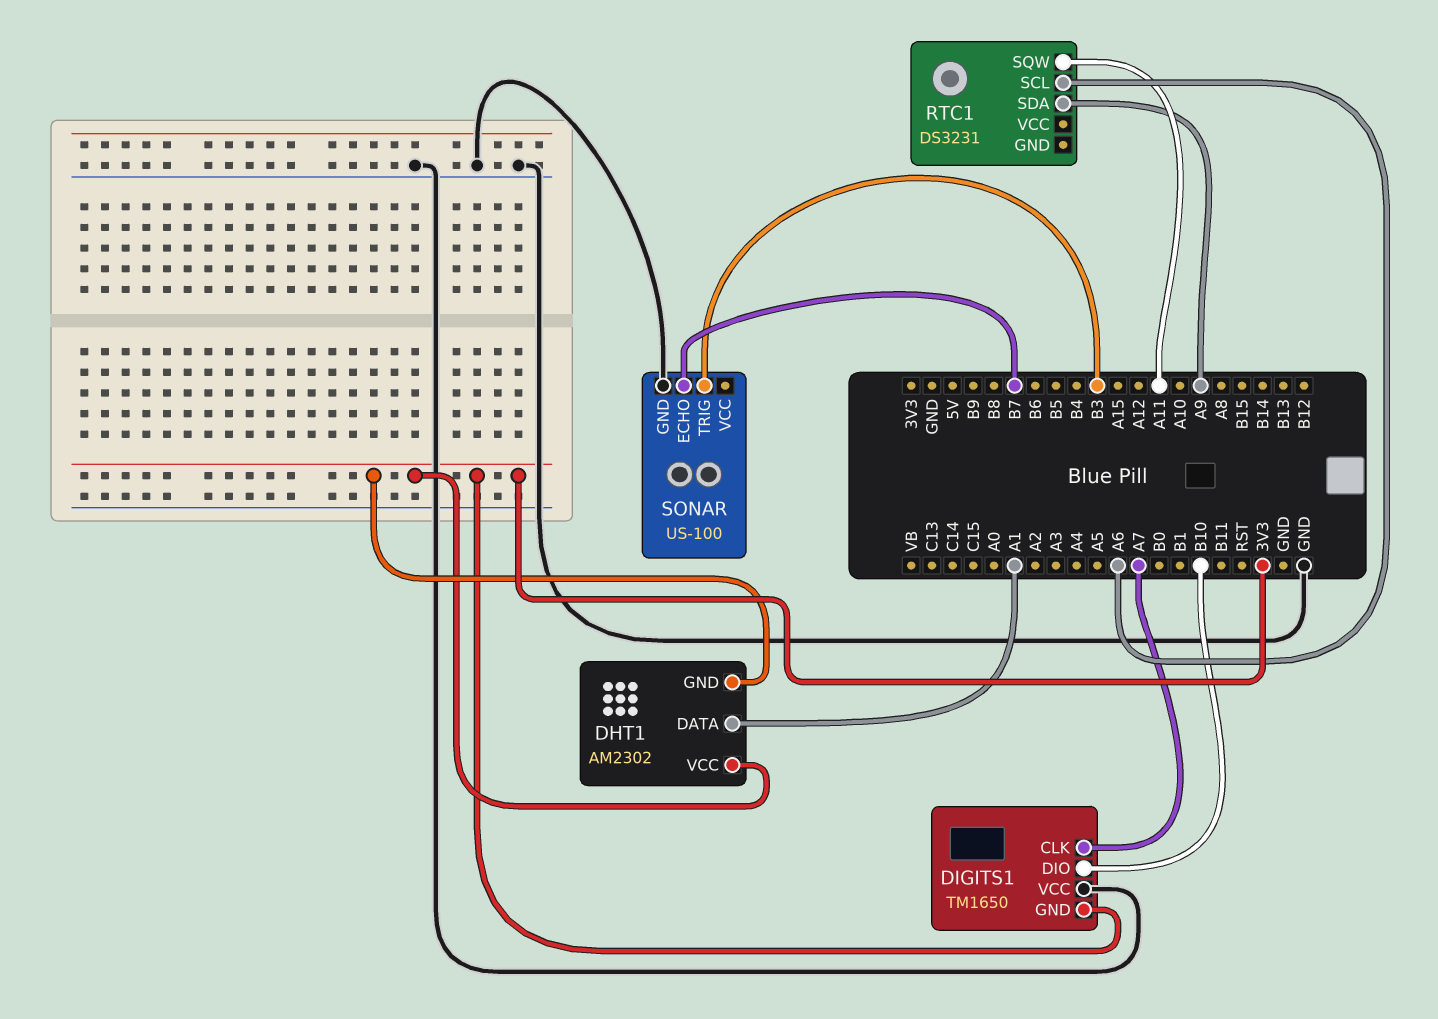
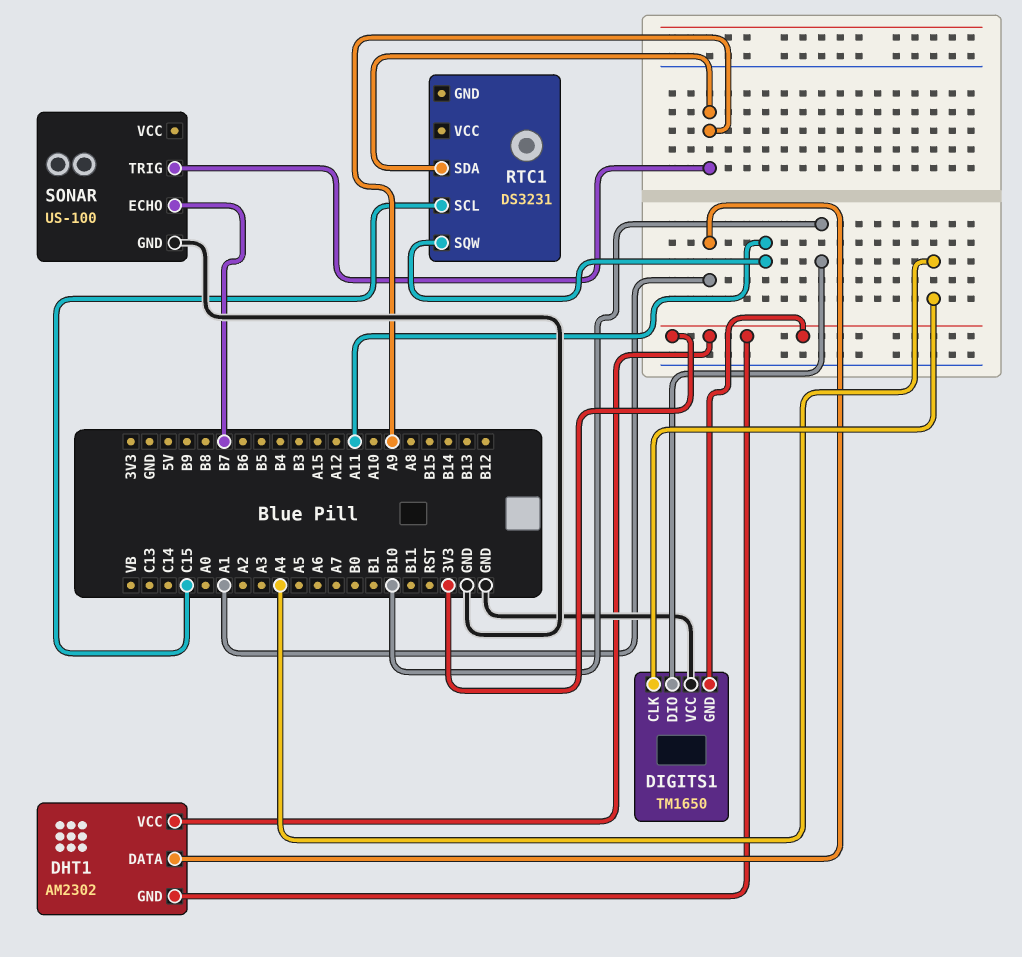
DIGITS1 pin CLK: A7 -> A4
RTC1 pin SCL: A6 -> C15
SONAR pin TRIG: B3 -> A9

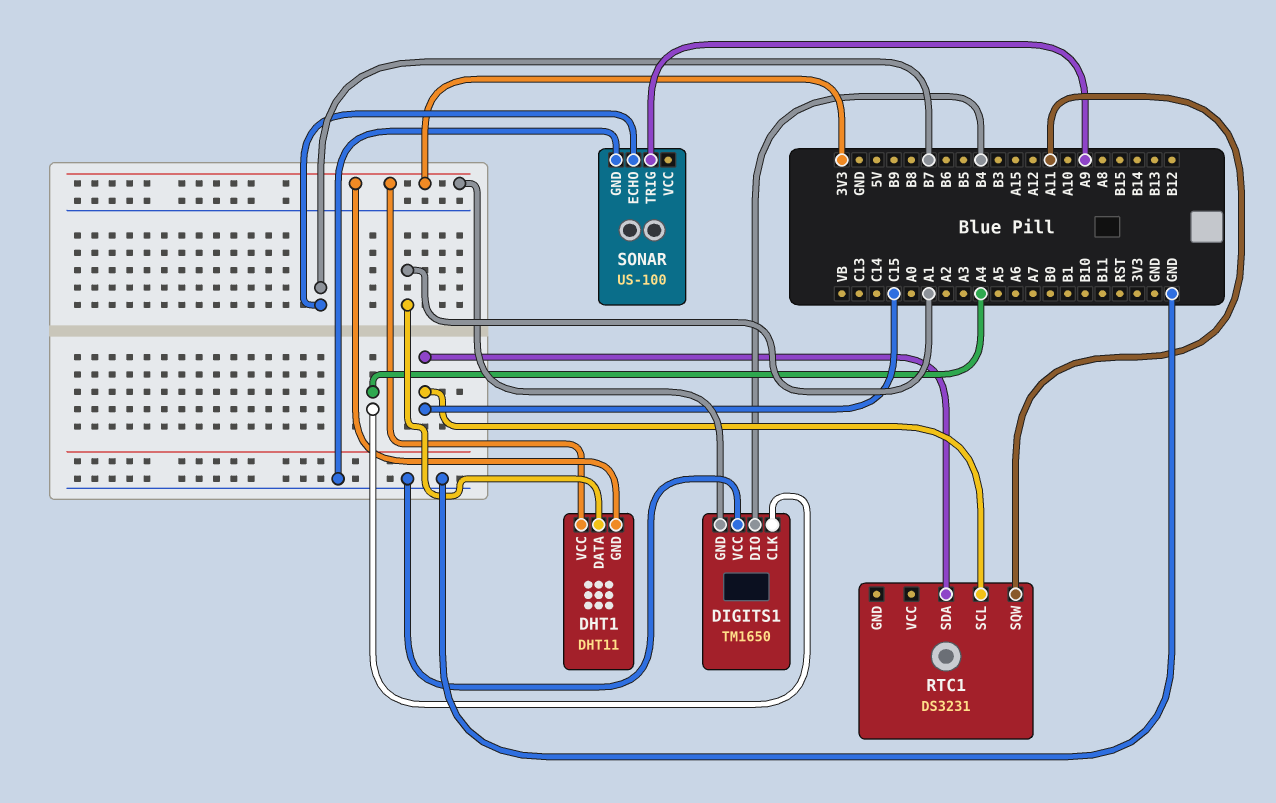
DHT1: AM2302 -> DHT11
DIGITS1 pin DIO: B10 -> B4
RTC1 pin SDA: A9 -> C15

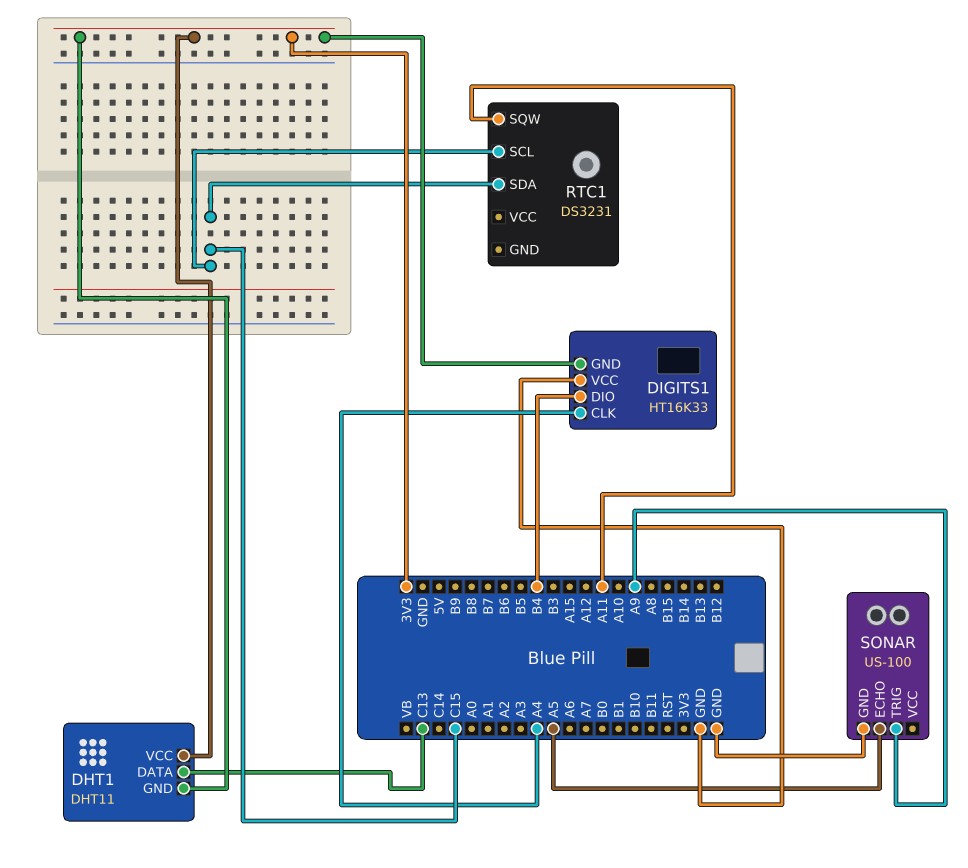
DHT1 pin DATA: A1 -> C13
DIGITS1: TM1650 -> HT16K33
SONAR pin ECHO: B7 -> A5

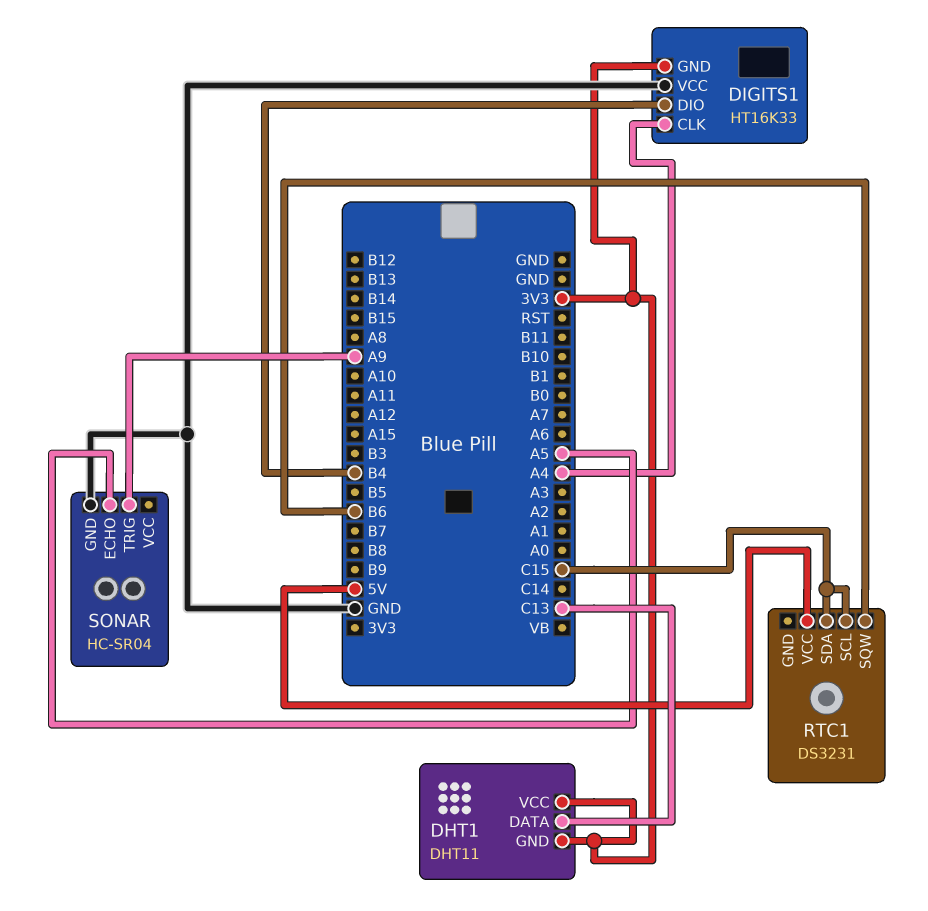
RTC1 pin SQW: A11 -> B6
RTC1 pin VCC: none -> 5V
SONAR: US-100 -> HC-SR04

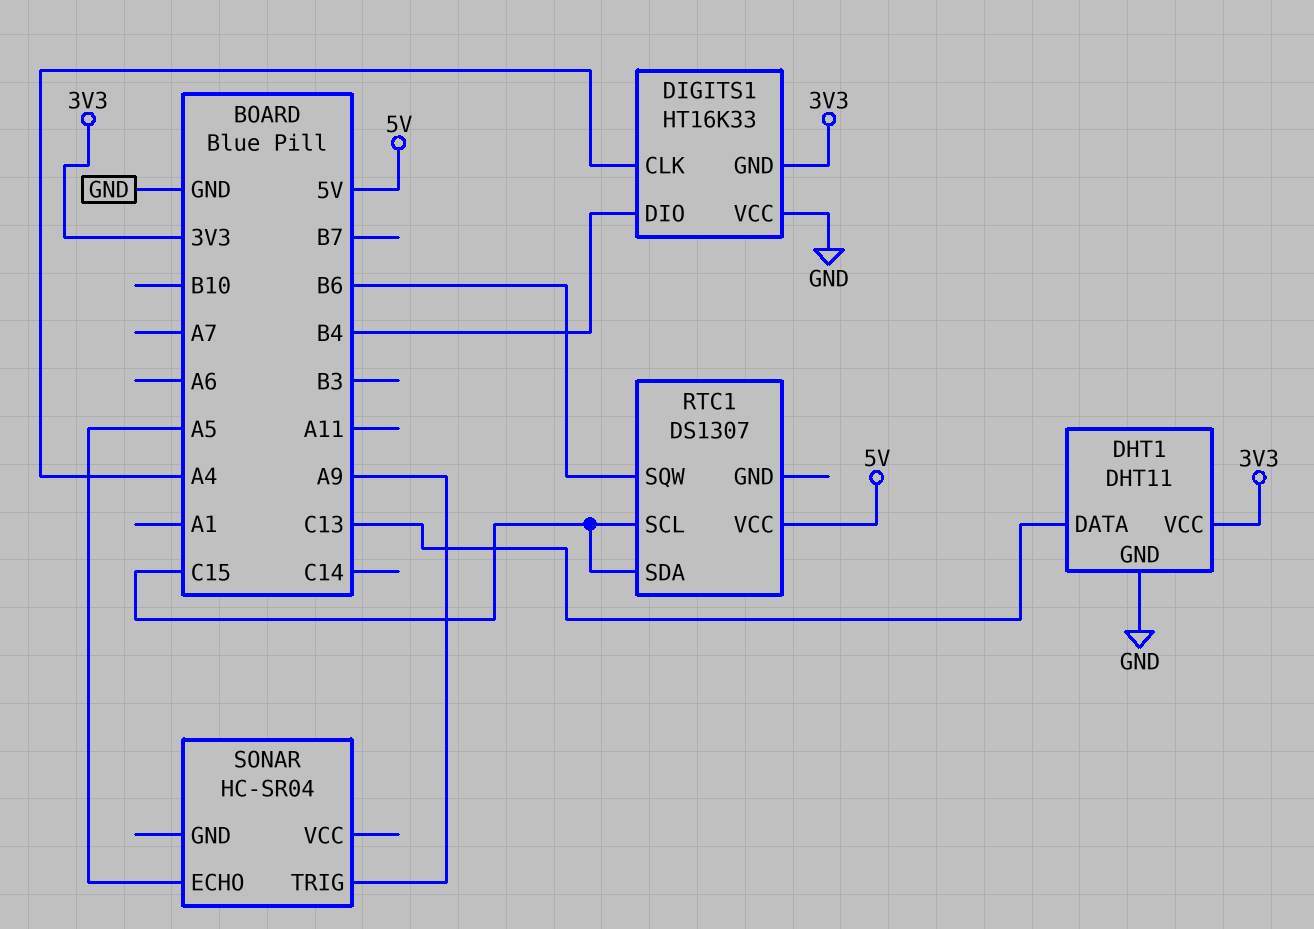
DHT1 pin GND: 3V3 -> GND
RTC1: DS3231 -> DS1307
SONAR pin GND: GND -> none

